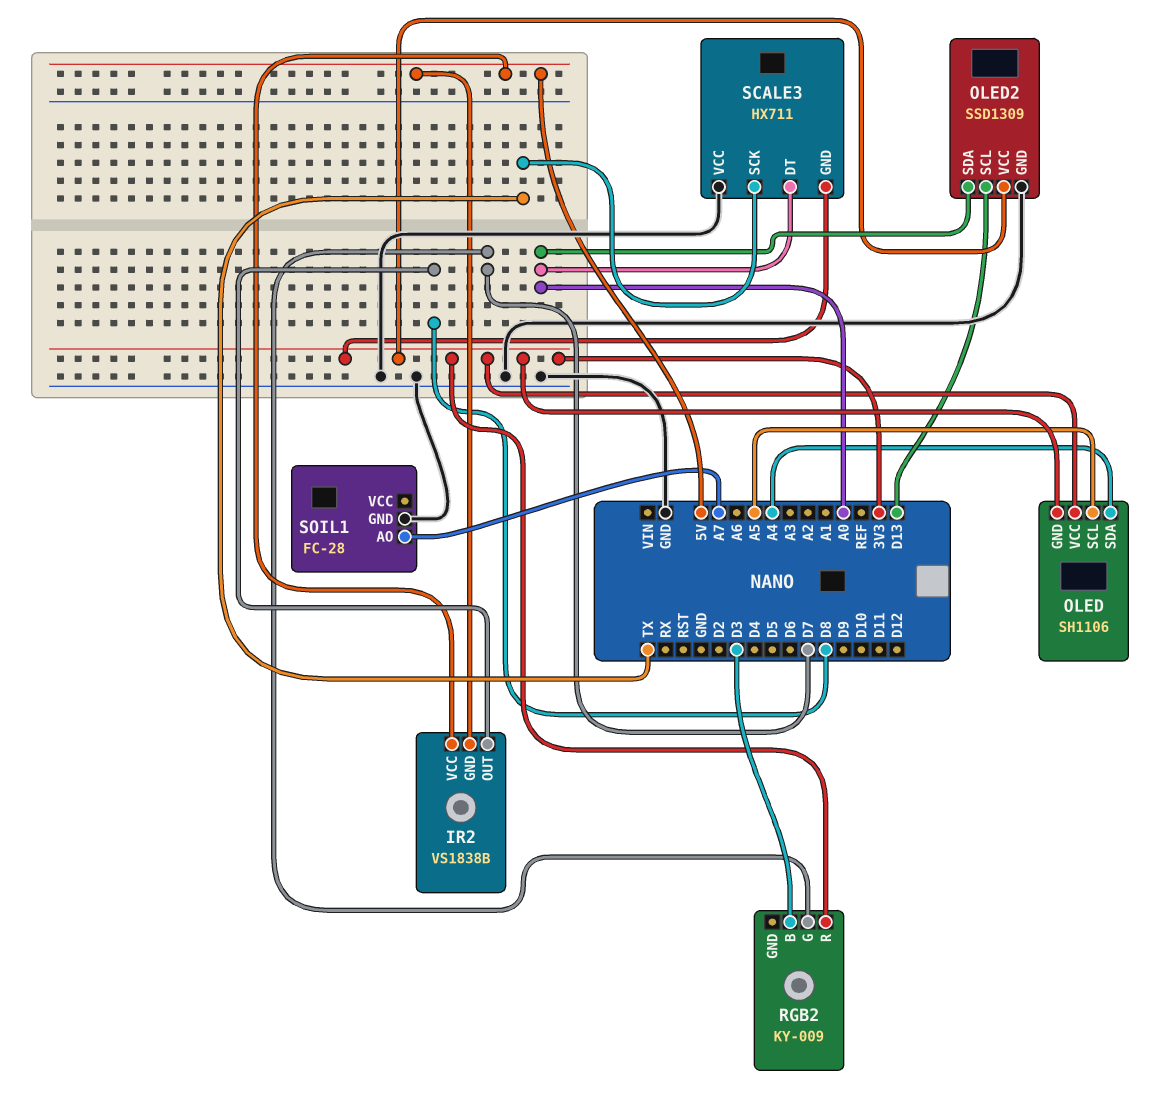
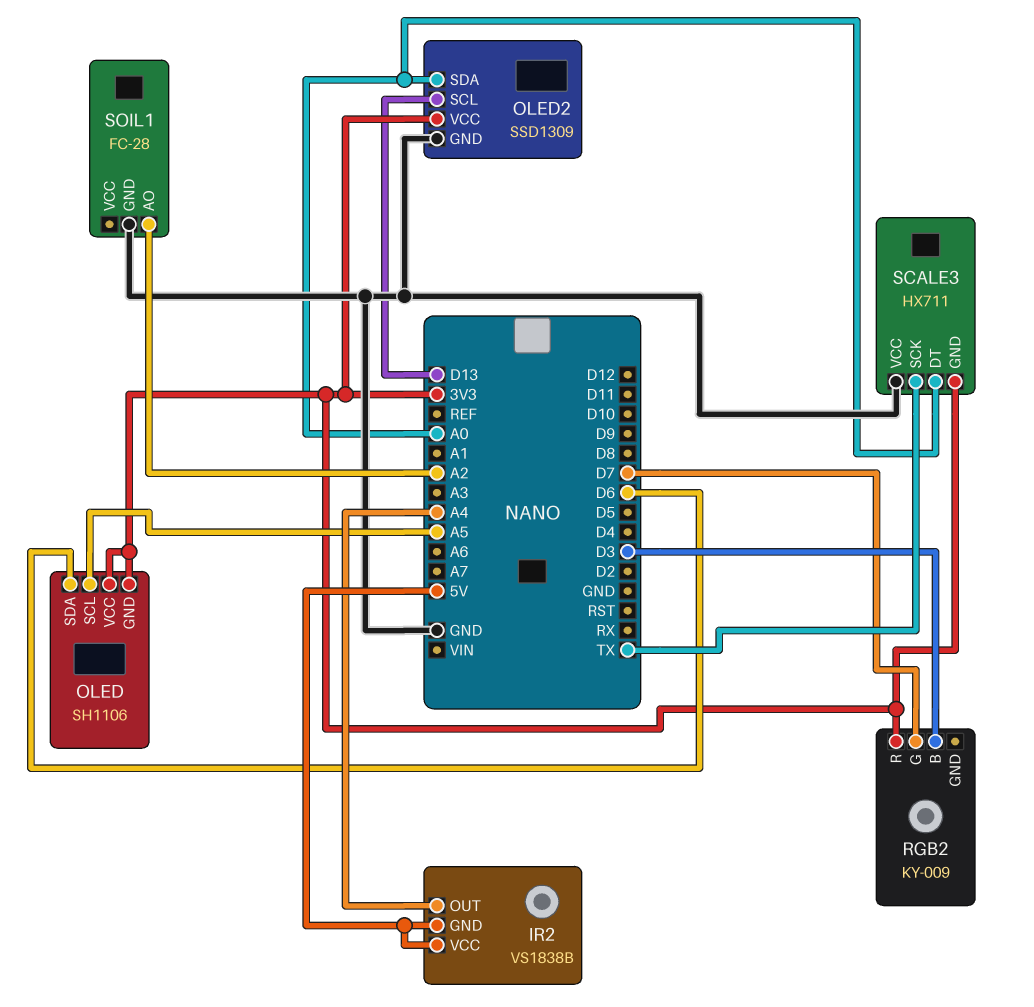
IR2 pin OUT: D8 -> A4
OLED pin SDA: A4 -> D6
SOIL1 pin AO: A7 -> A2

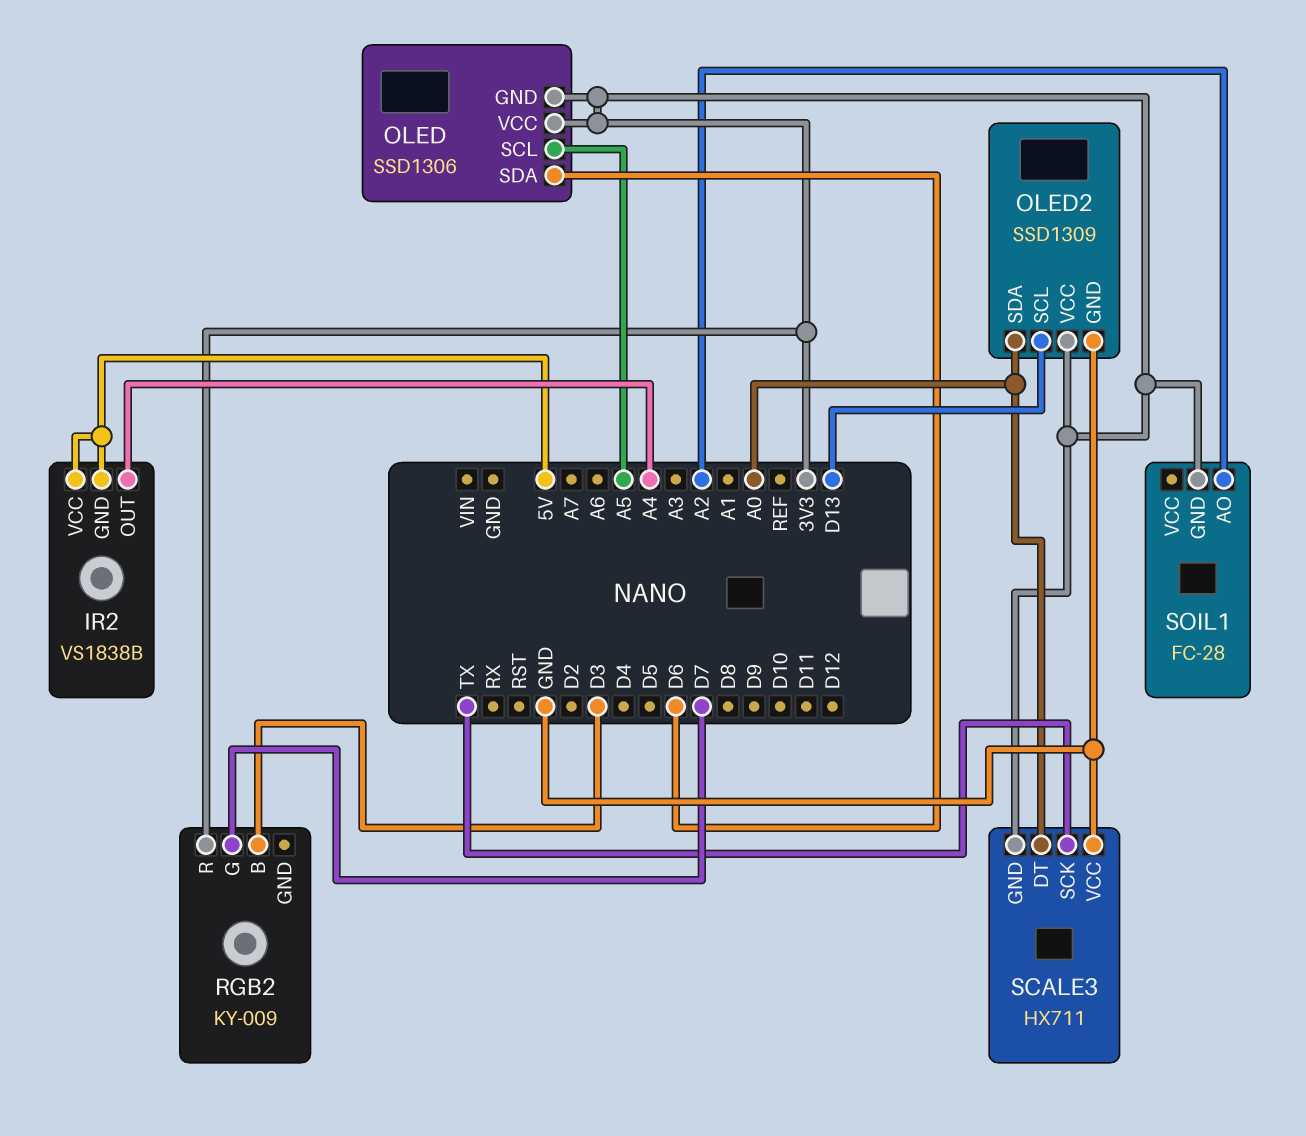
OLED: SH1106 -> SSD1306
SOIL1 pin GND: GND -> 3V3

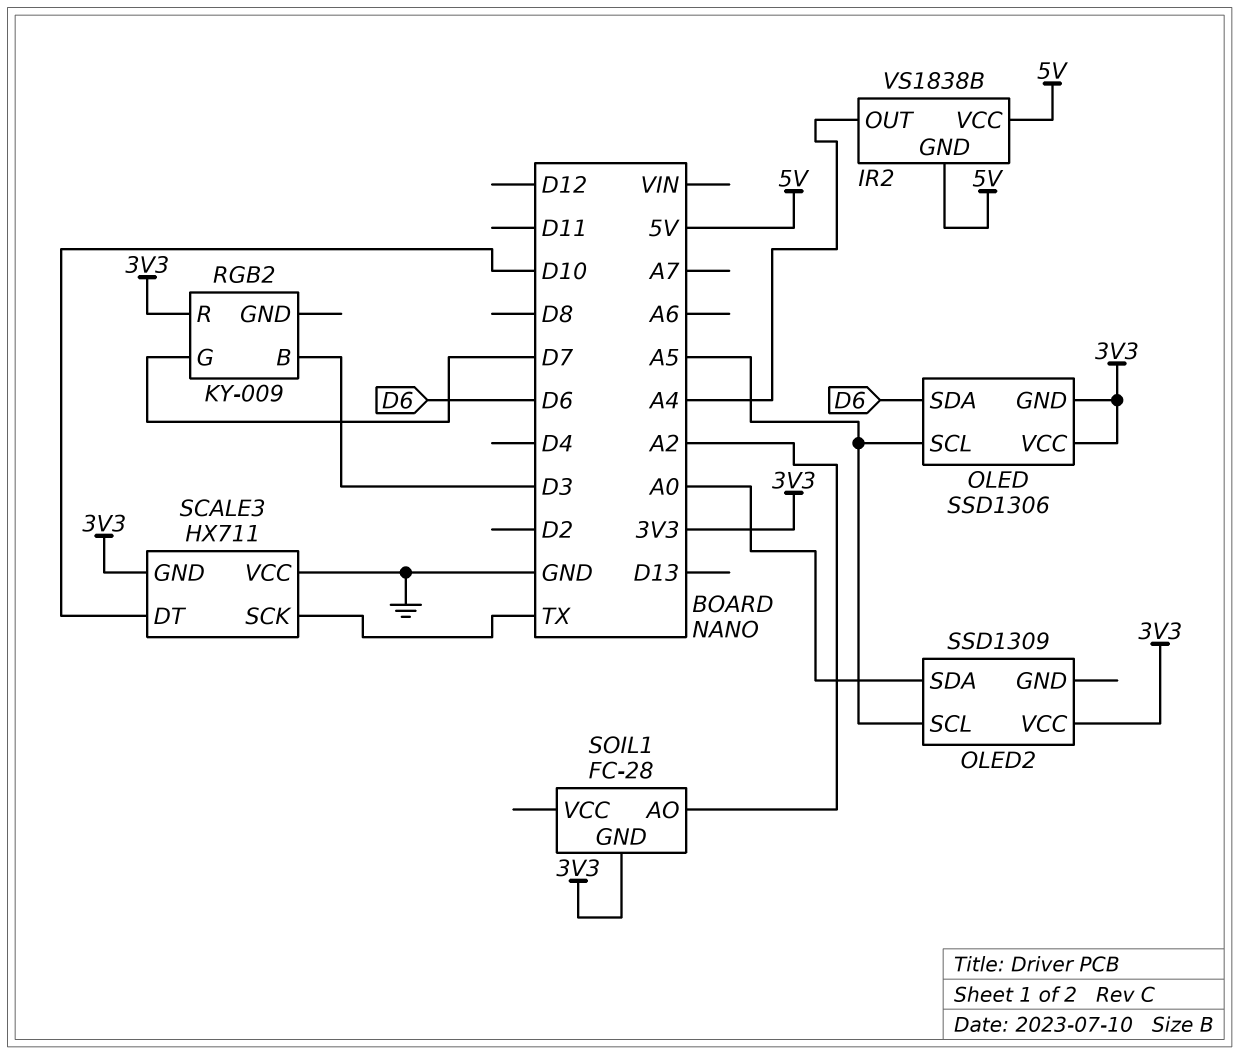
OLED2 pin GND: GND -> none
OLED2 pin SCL: D13 -> A5
SCALE3 pin DT: A0 -> D10

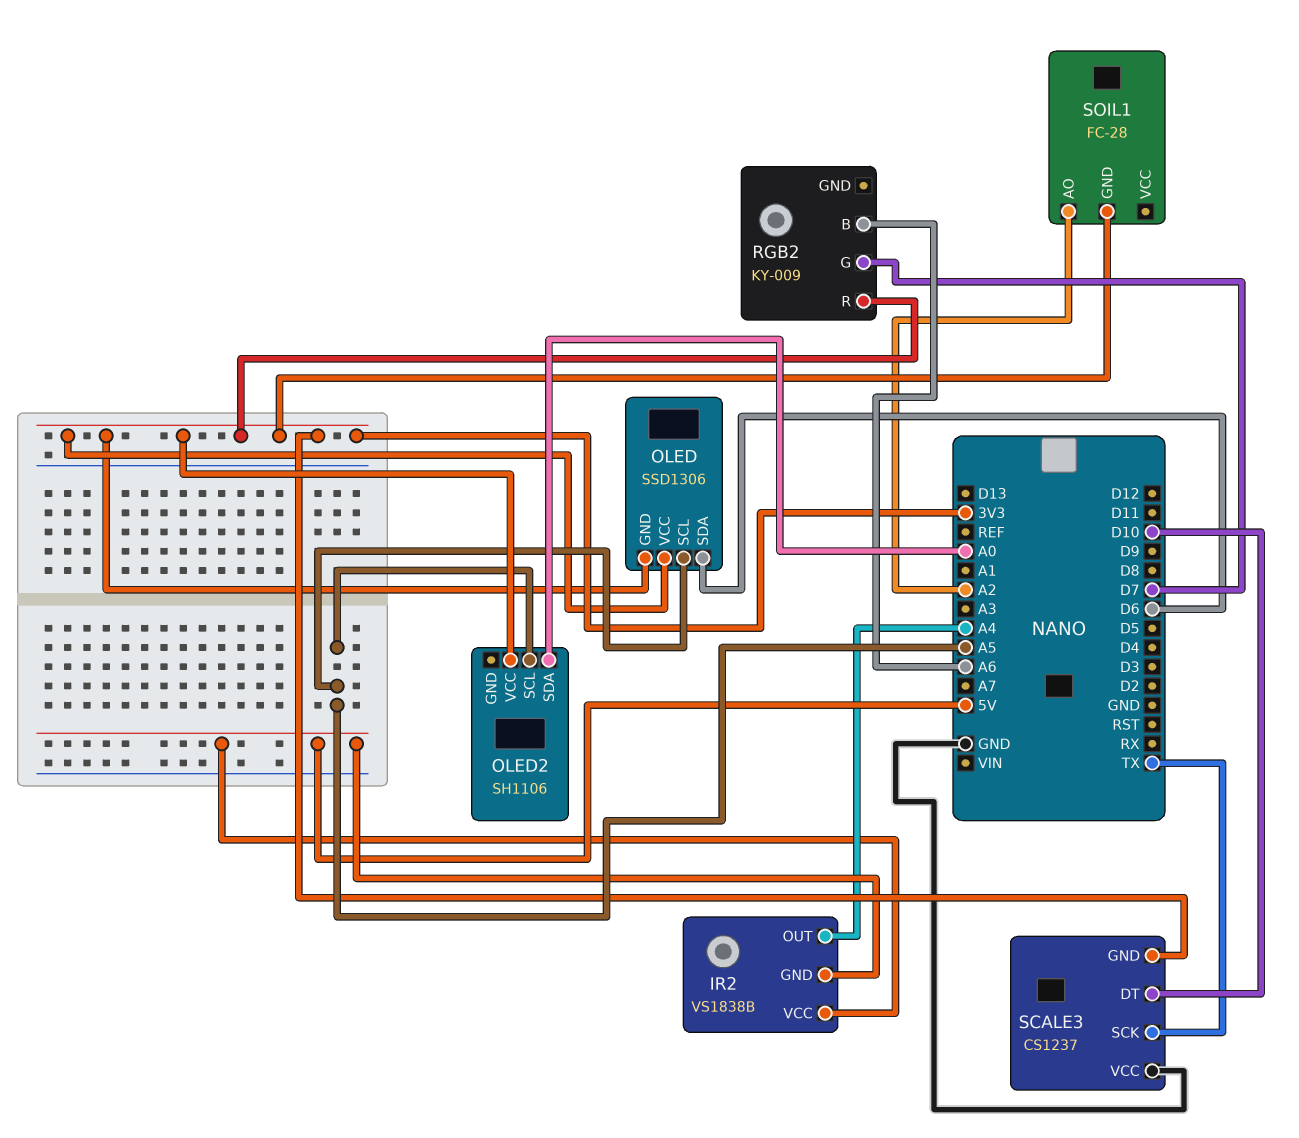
OLED2: SSD1309 -> SH1106
RGB2 pin B: D3 -> A6
SCALE3: HX711 -> CS1237

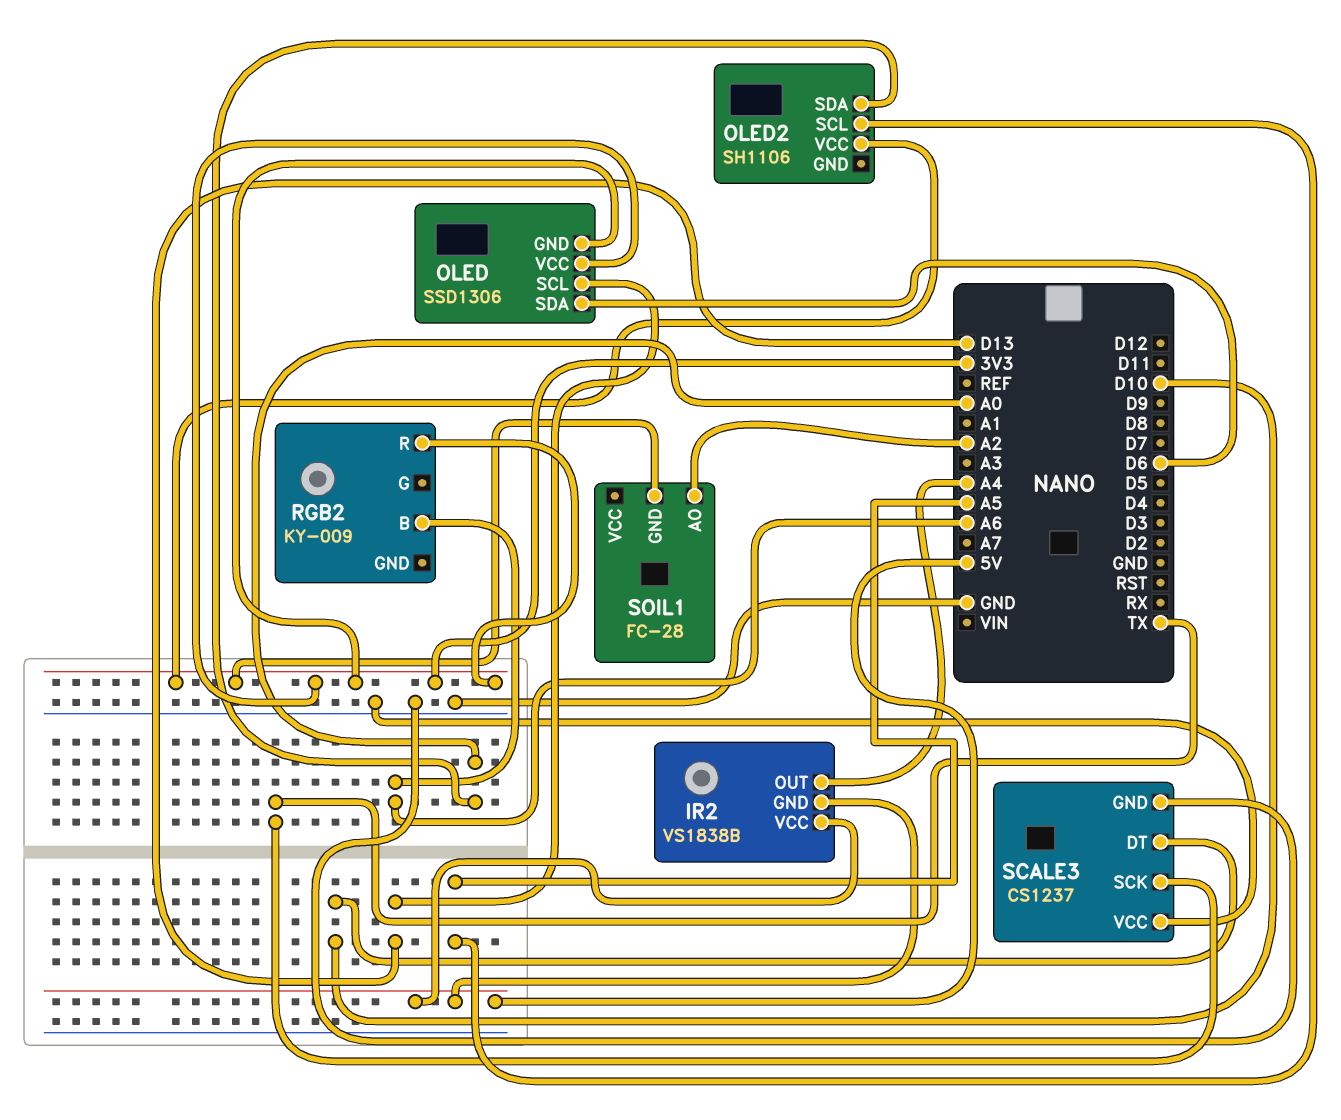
OLED pin SCL: A5 -> D13
RGB2 pin G: D7 -> none
SCALE3 pin GND: 3V3 -> GND

